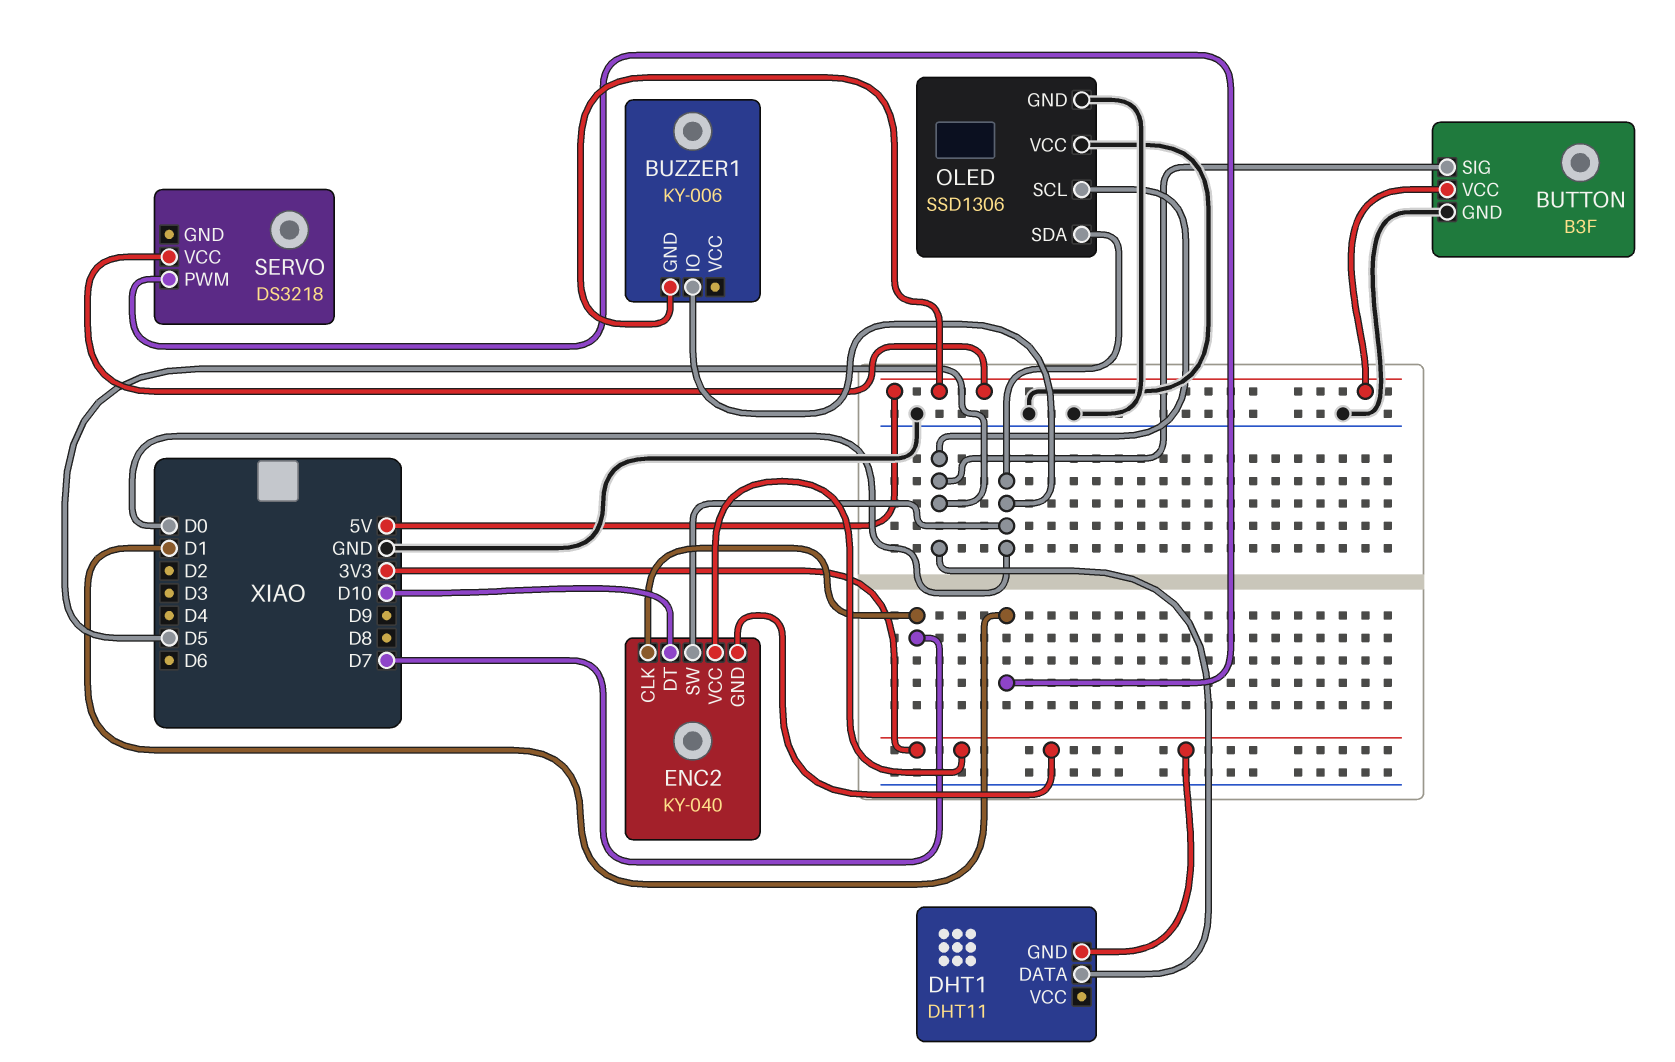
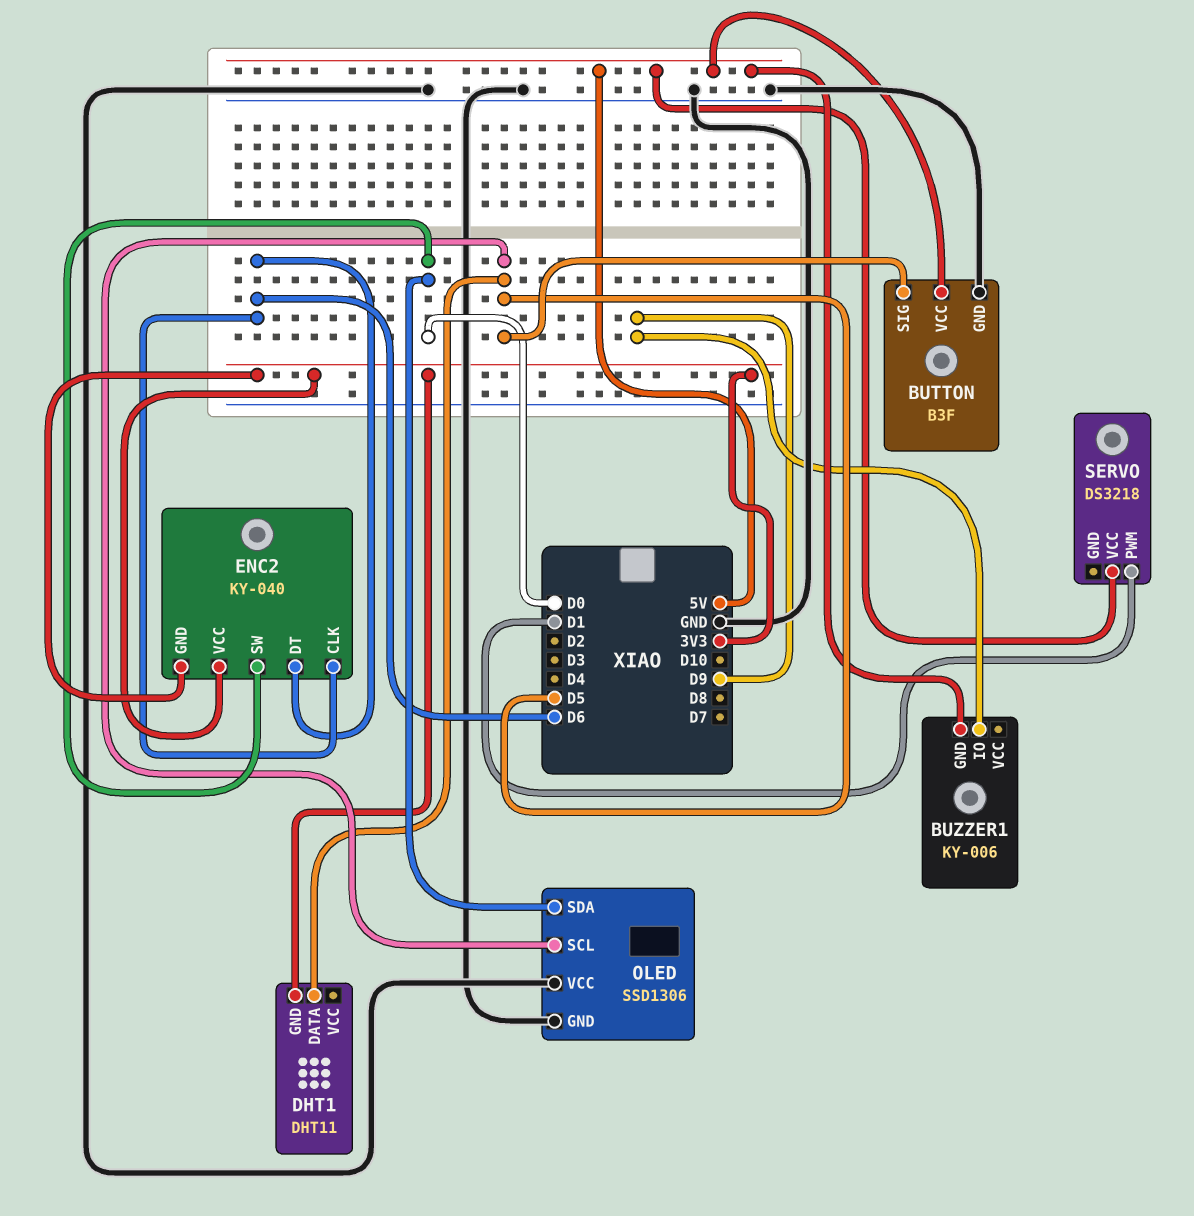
BUZZER1 pin IO: D0 -> D9
ENC2 pin CLK: D7 -> D6
ENC2 pin DT: D10 -> D6

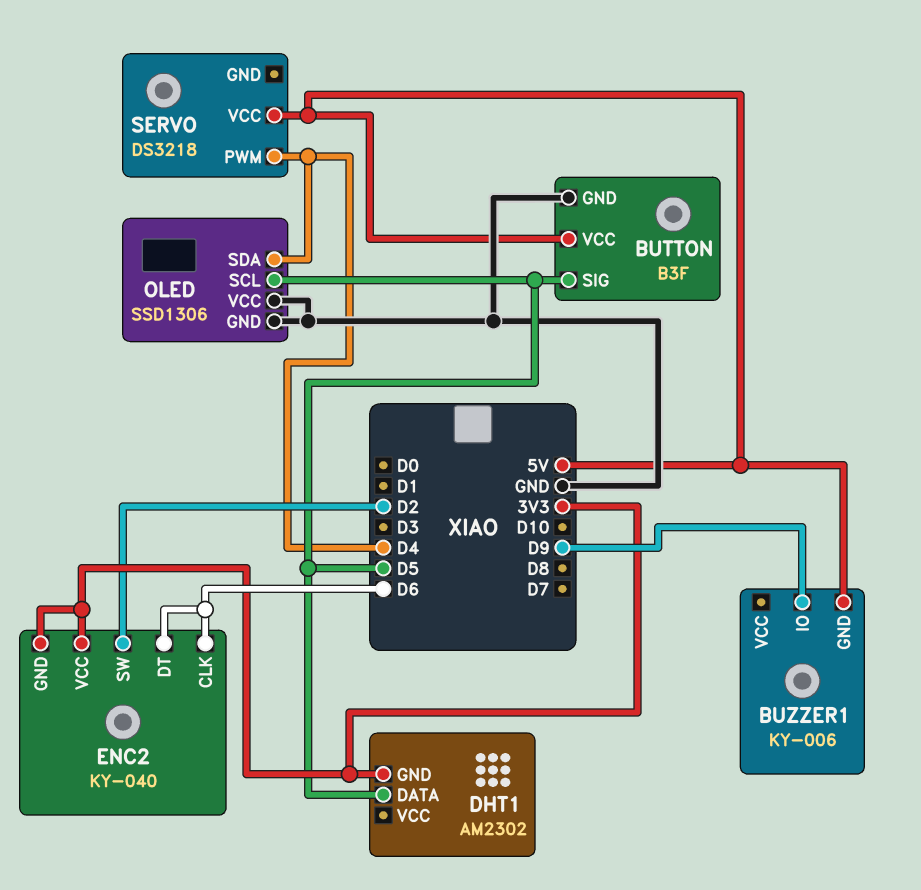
DHT1: DHT11 -> AM2302
ENC2 pin SW: D0 -> D2
OLED pin SDA: D0 -> D4
SERVO pin PWM: D1 -> D4

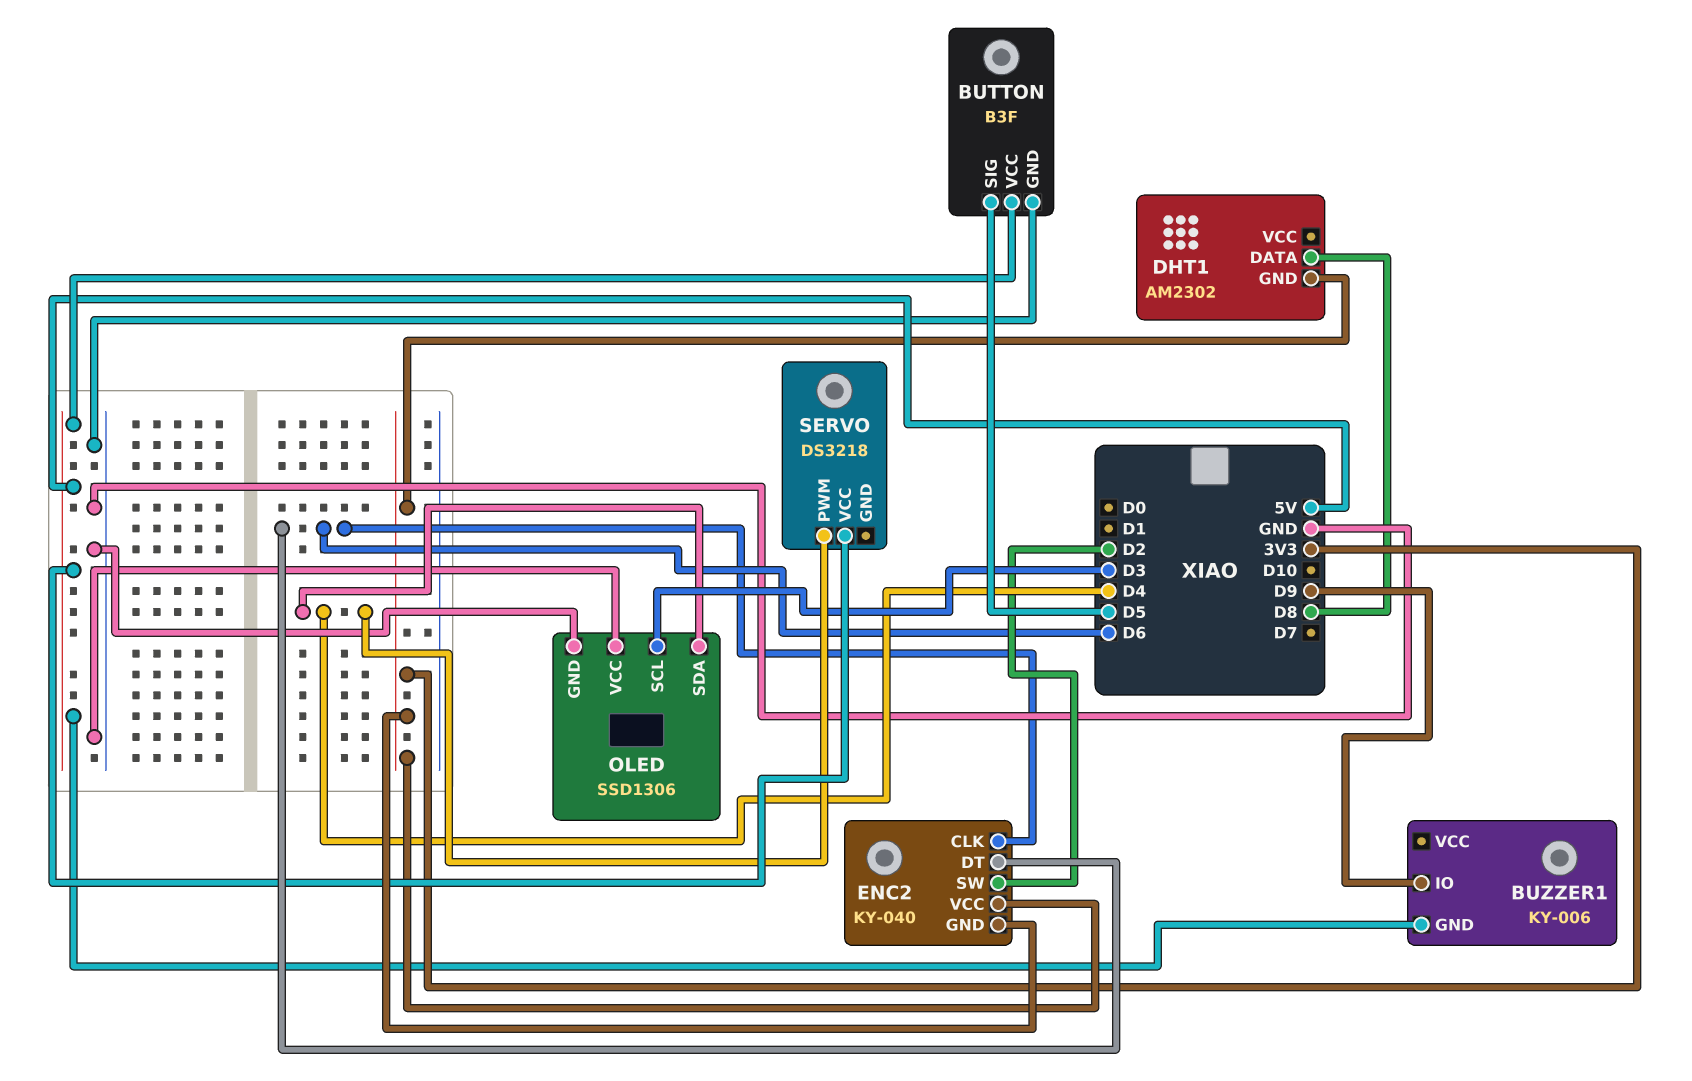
DHT1 pin DATA: D5 -> D8
OLED pin SCL: D5 -> D3

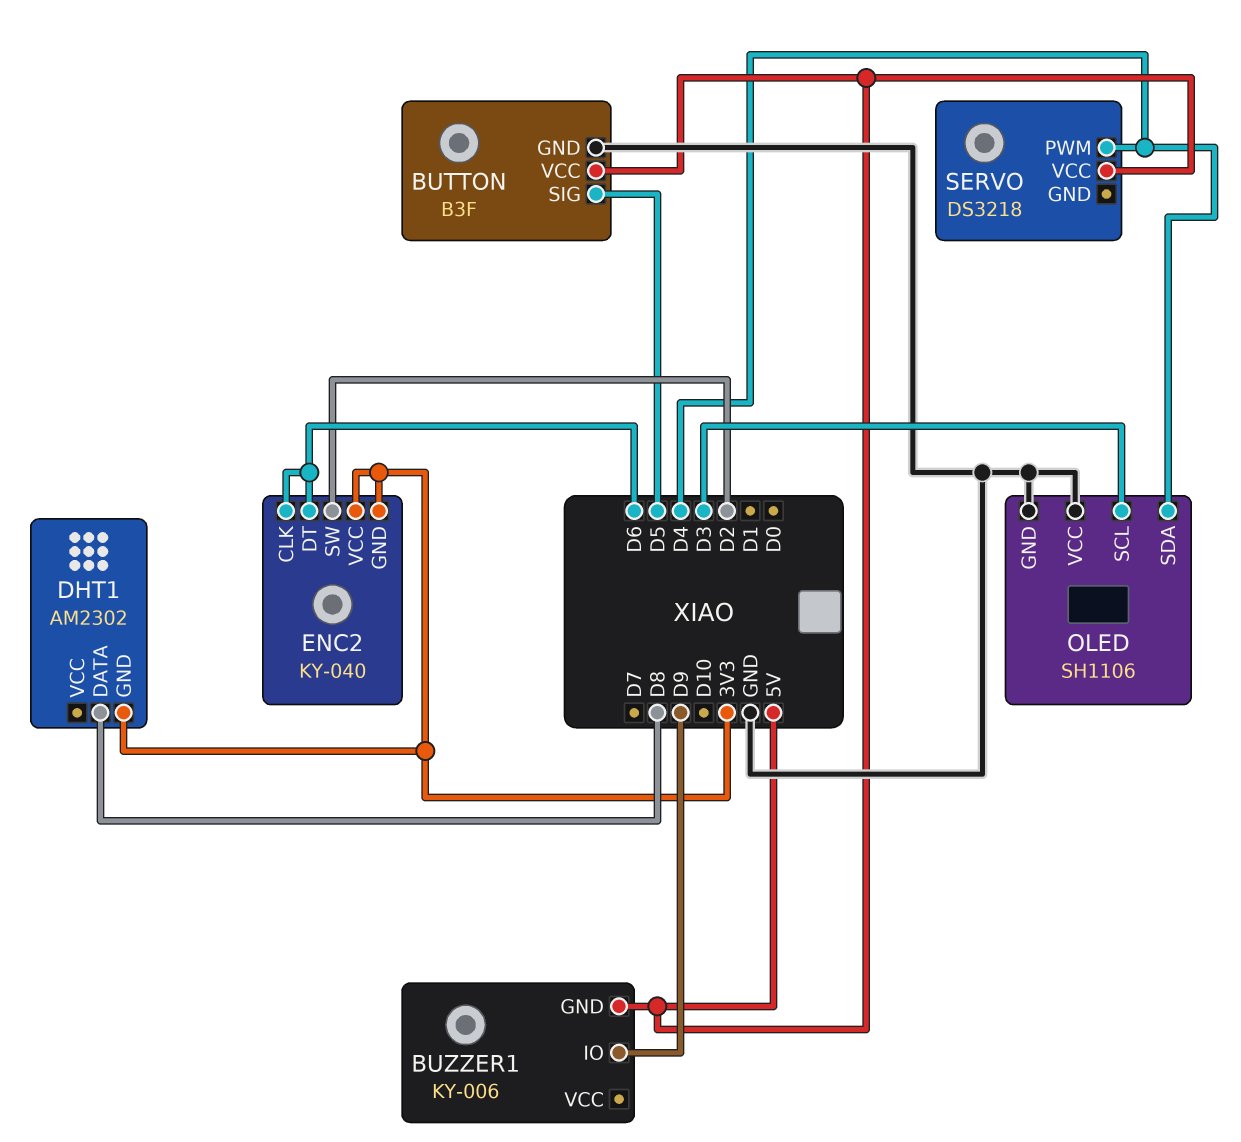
OLED: SSD1306 -> SH1106

